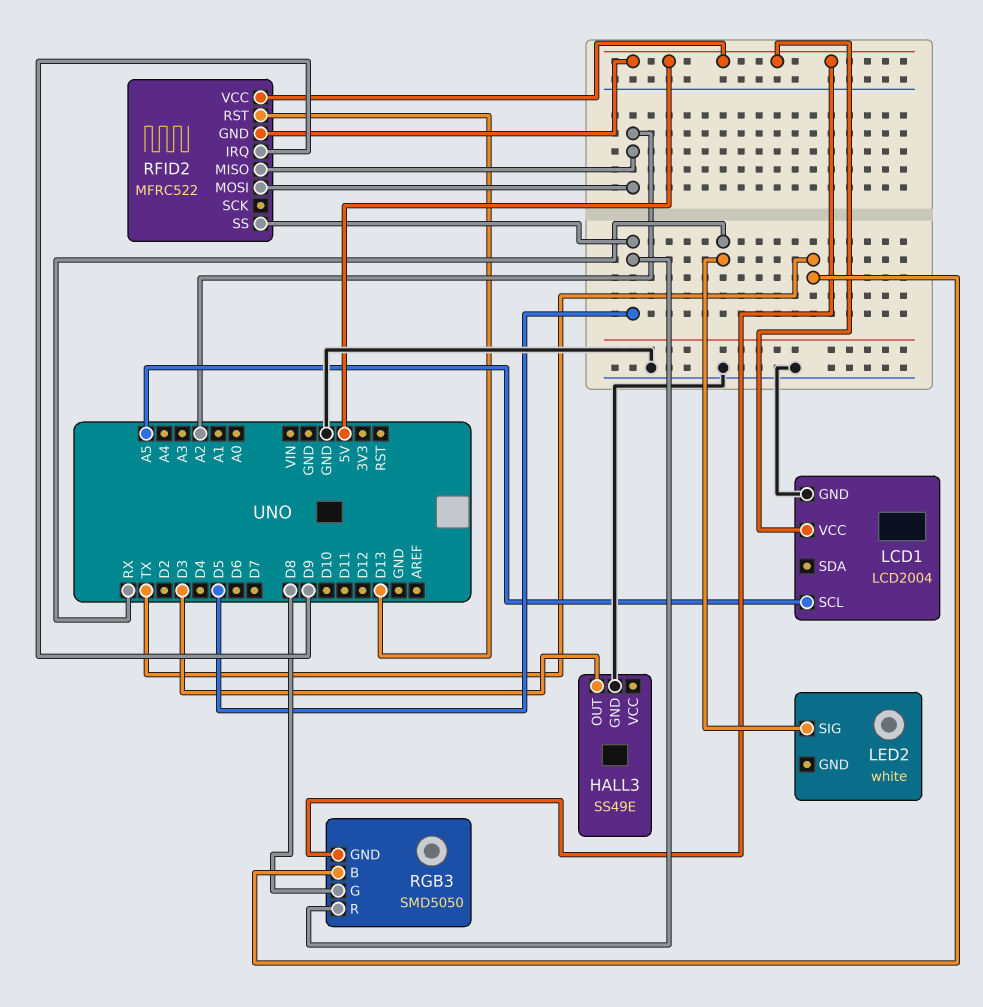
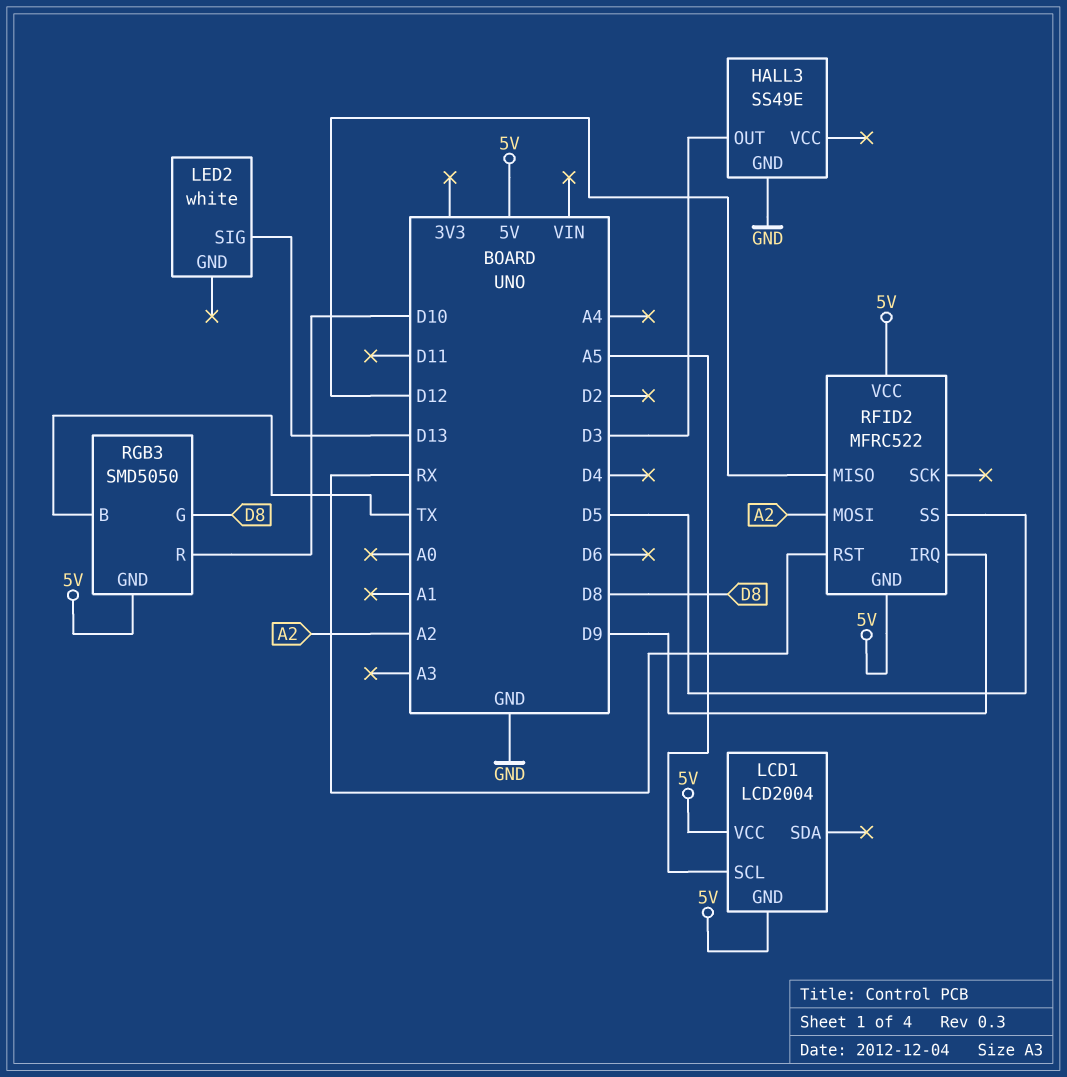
LCD1 pin GND: GND -> 5V
LED2 pin SIG: RX -> D13
RFID2 pin MISO: A2 -> D12
RFID2 pin RST: D13 -> RX
RGB3 pin R: D5 -> D10

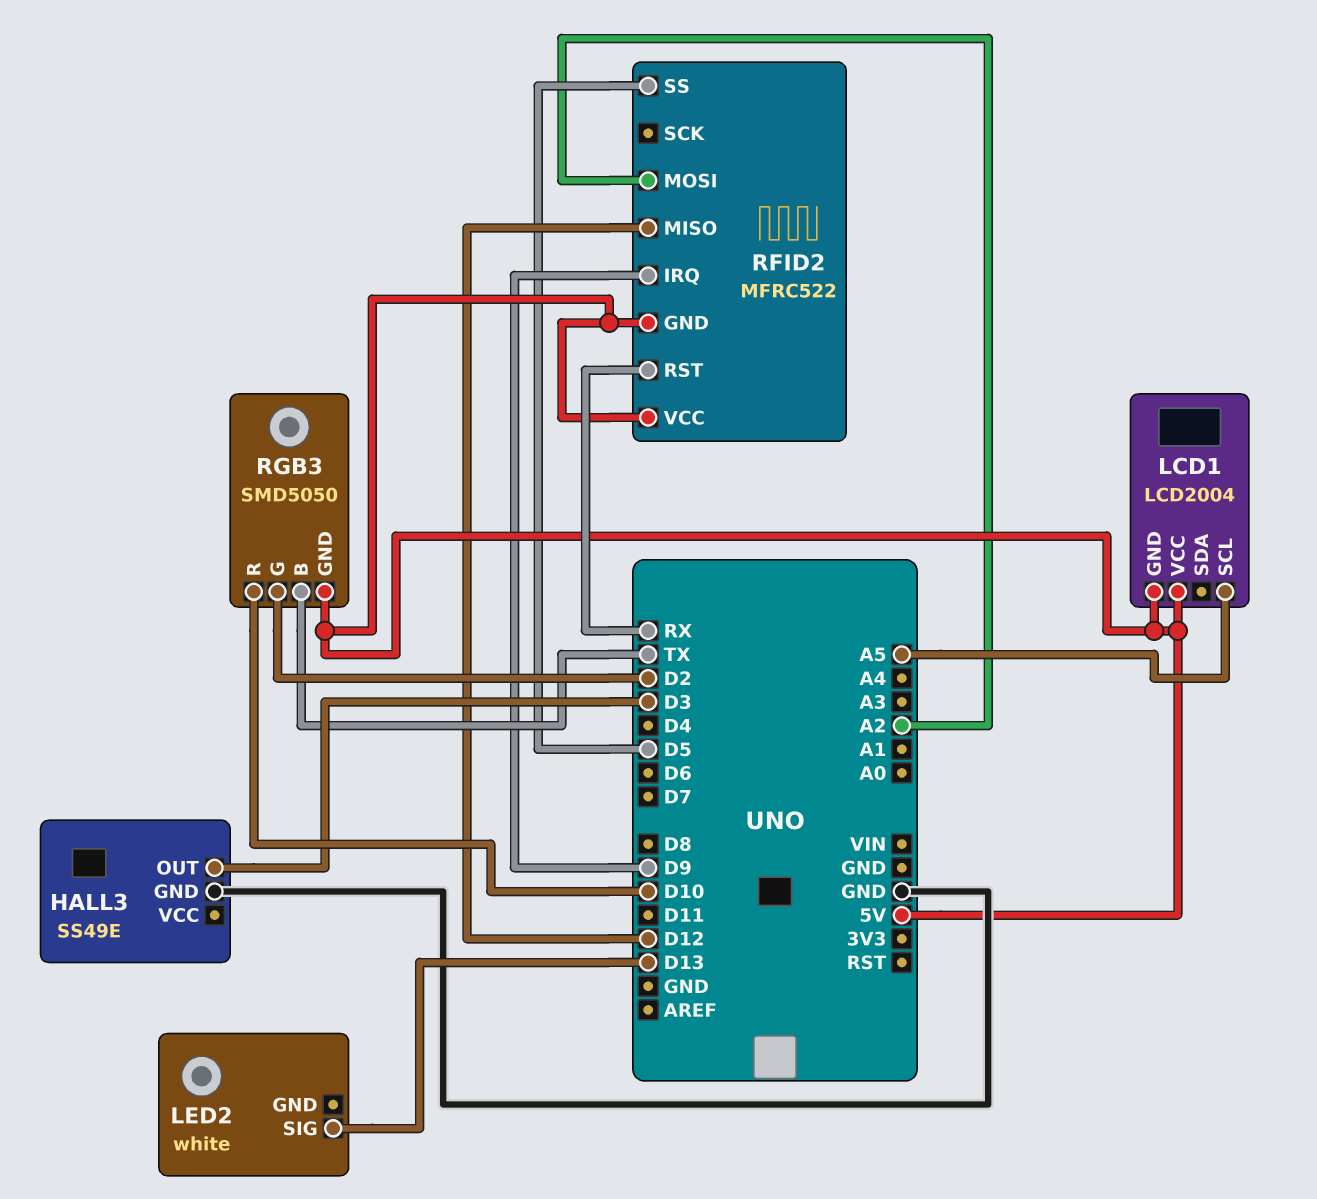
RGB3 pin G: D8 -> D2

